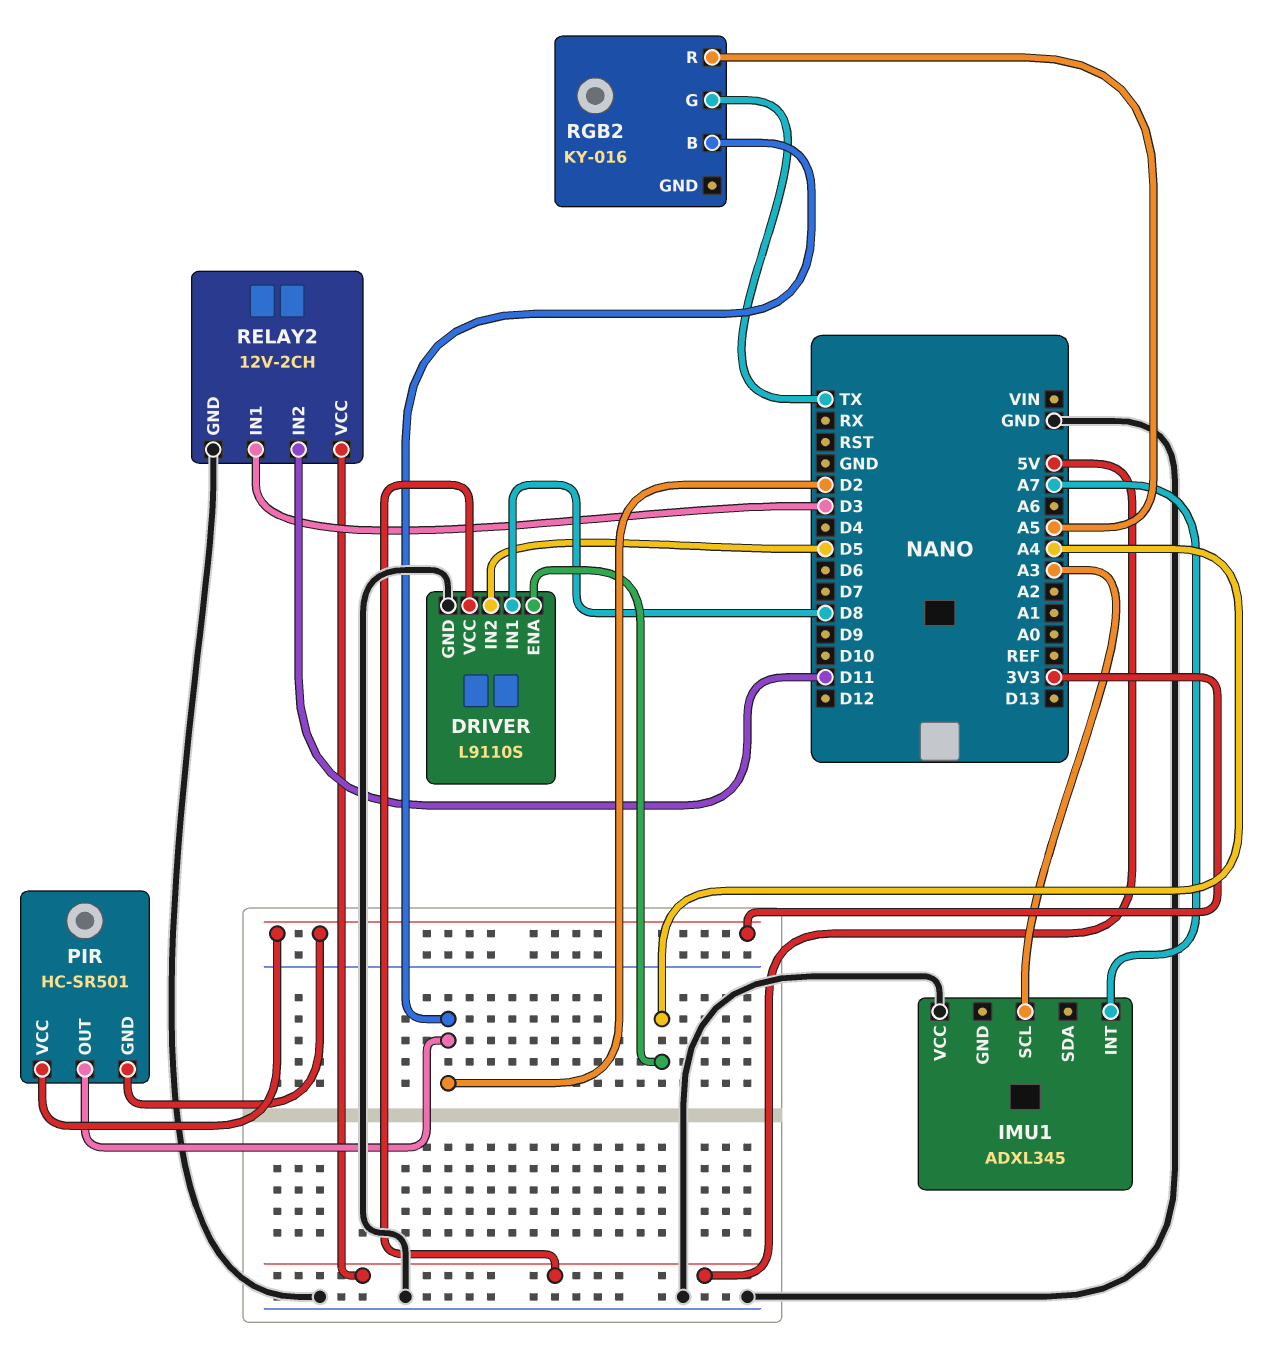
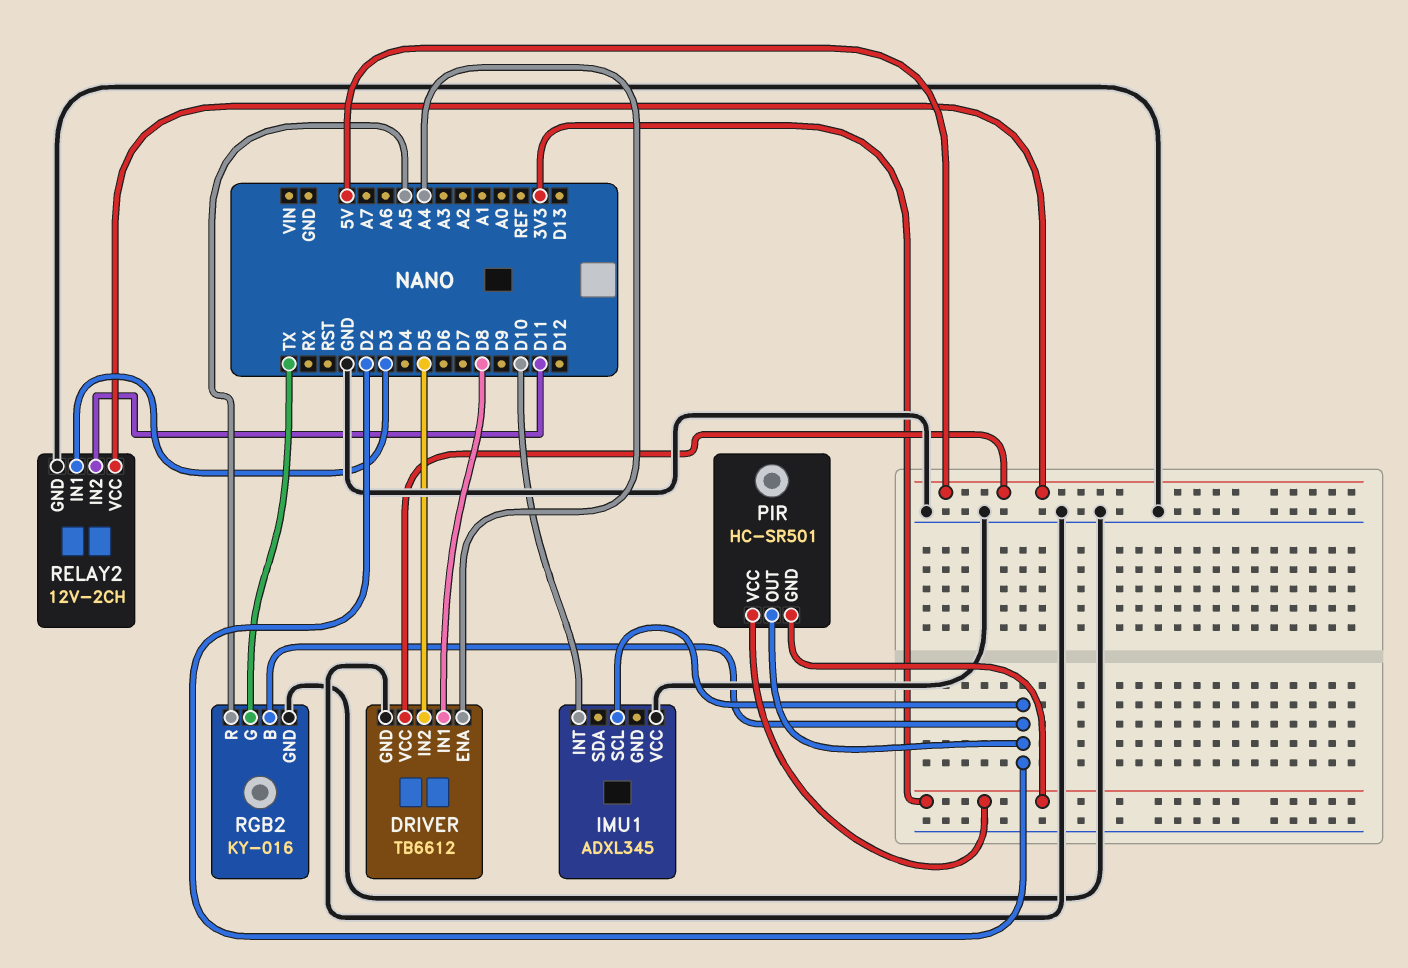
DRIVER: L9110S -> TB6612
IMU1 pin INT: A7 -> D10
IMU1 pin SCL: A3 -> D2
RGB2 pin GND: none -> GND

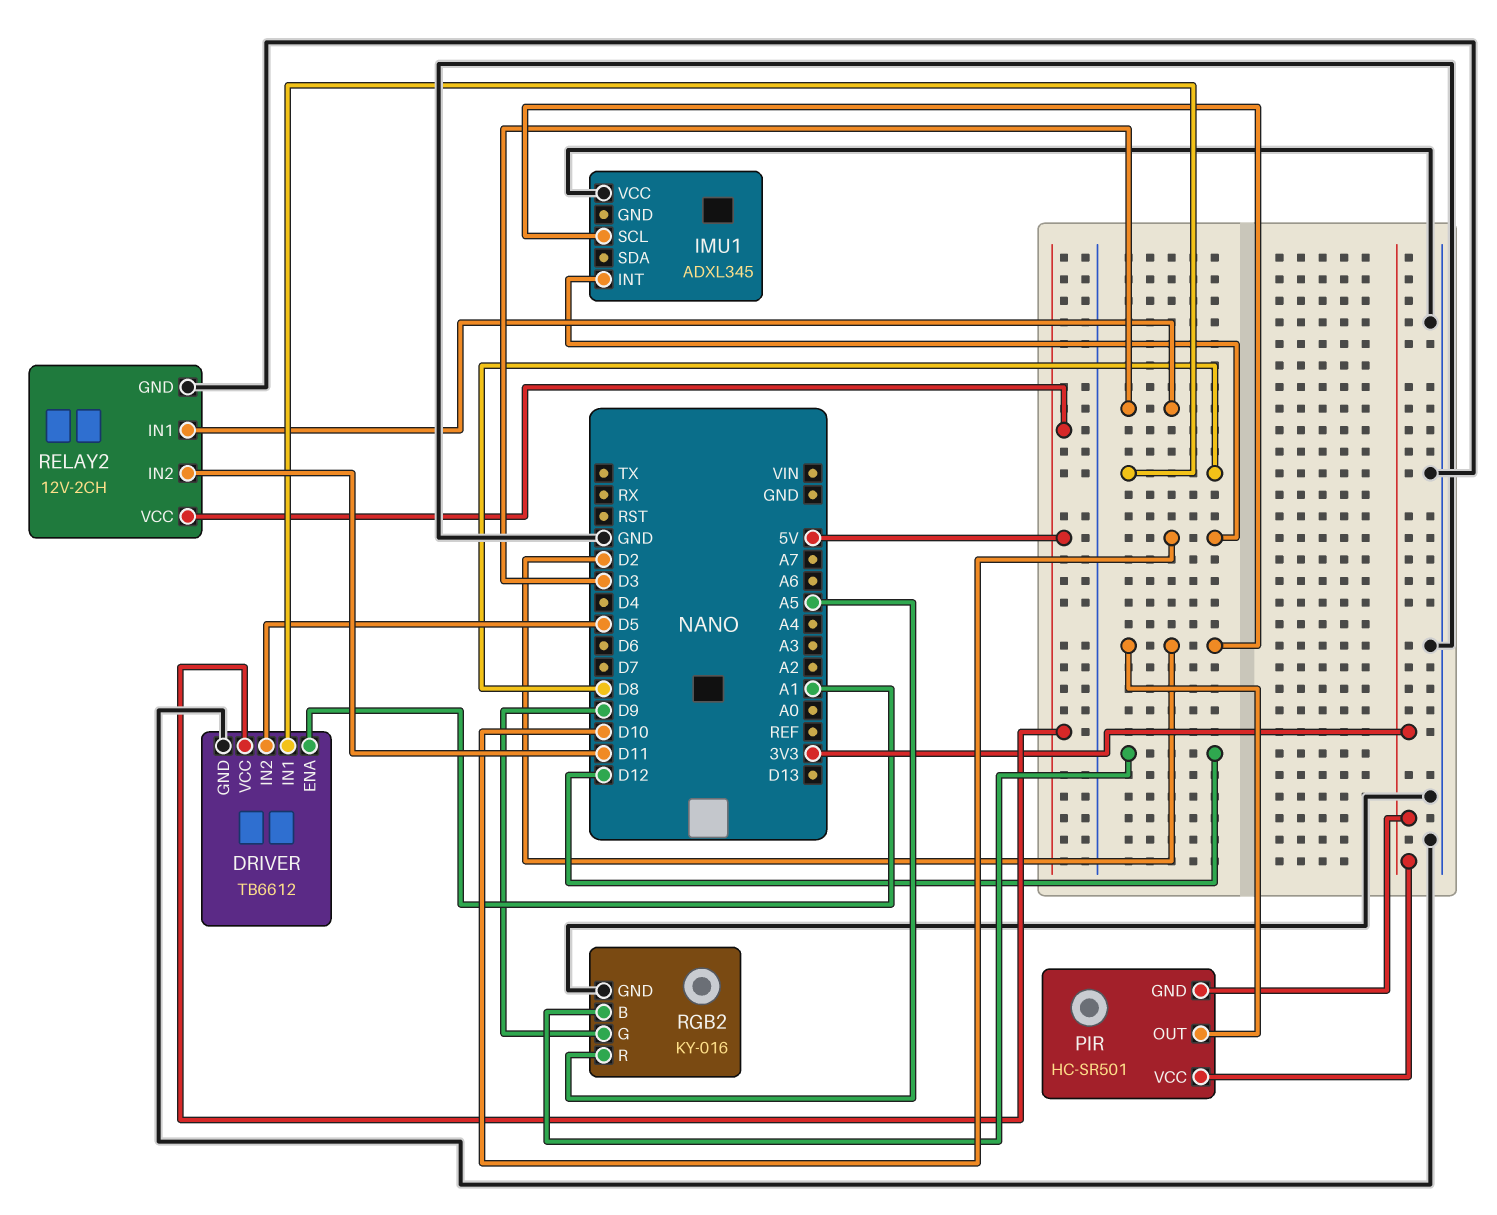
DRIVER pin ENA: A4 -> A1
RGB2 pin B: D2 -> D12
RGB2 pin G: TX -> D9

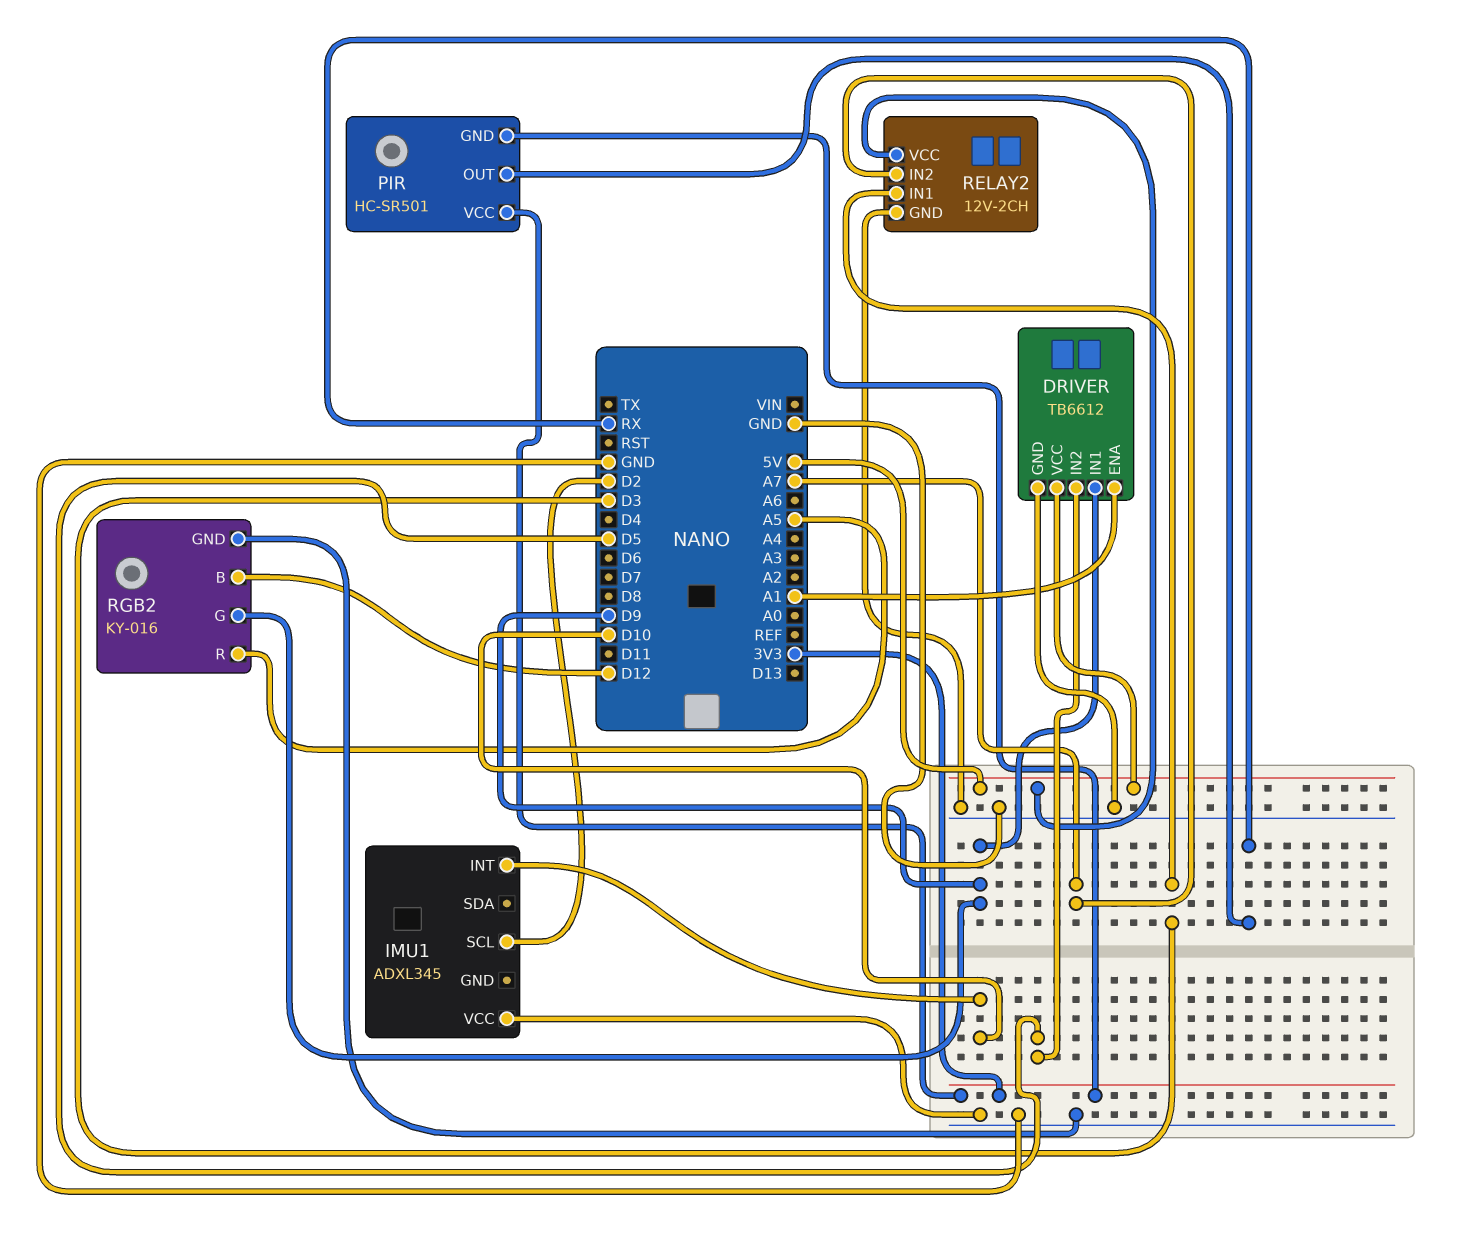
DRIVER pin IN1: D8 -> D9
PIR pin OUT: D2 -> RX
RELAY2 pin IN2: D11 -> A7

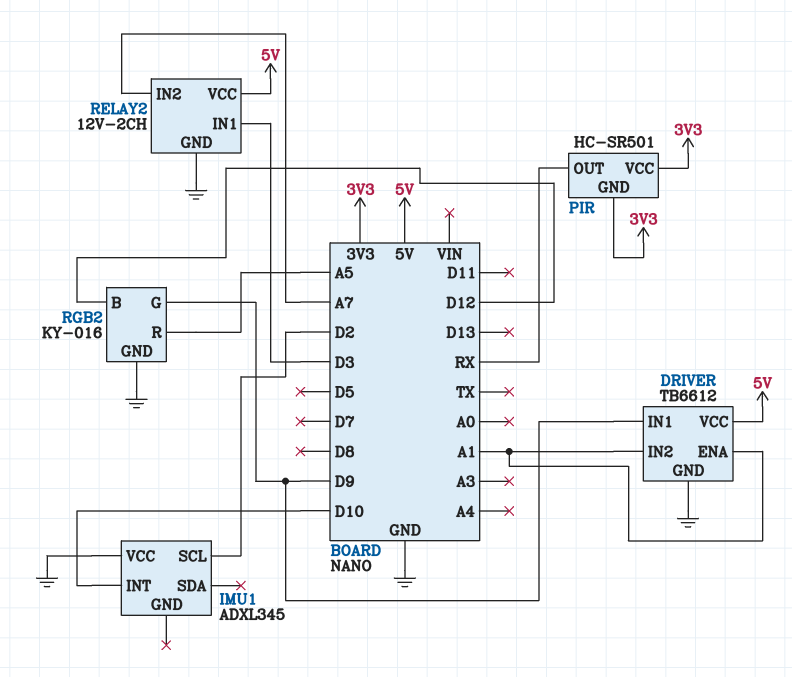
DRIVER pin IN2: D5 -> A1

